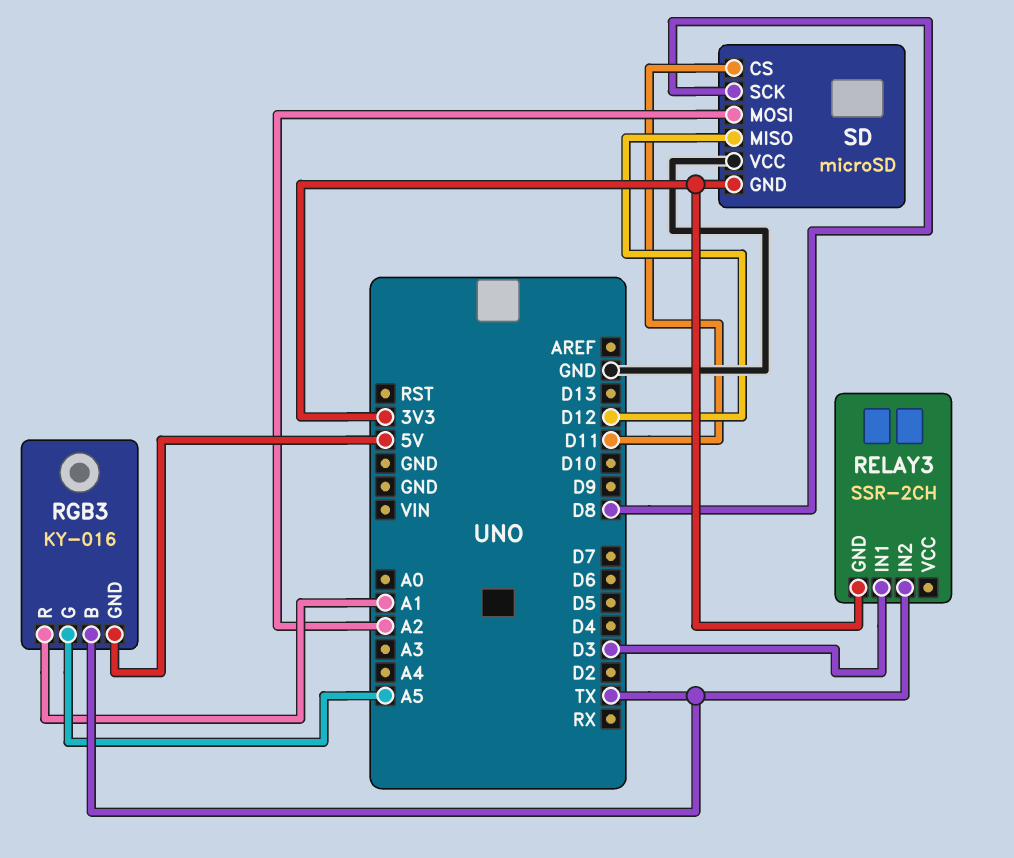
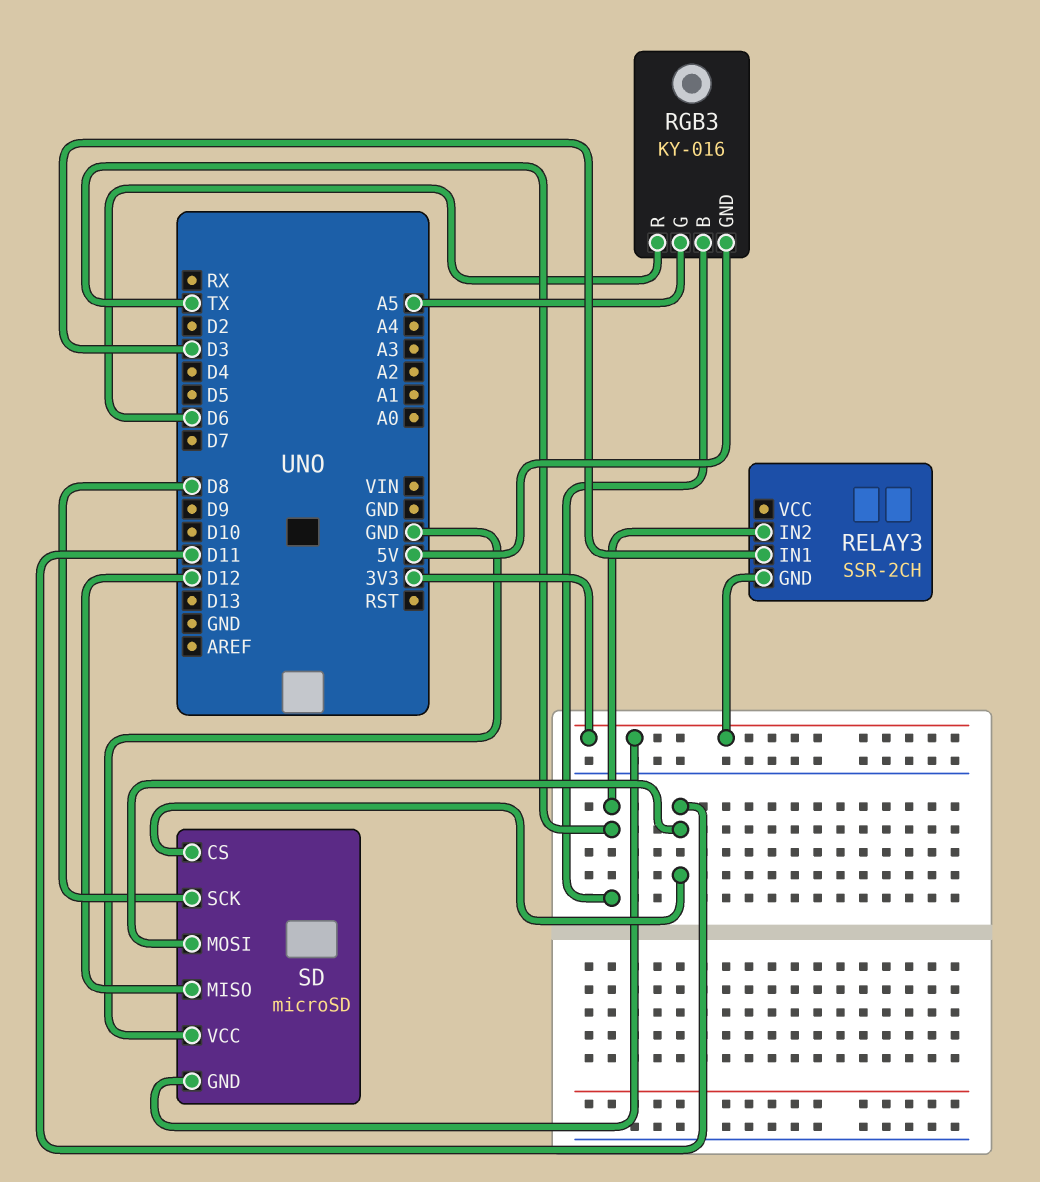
RGB3 pin R: A1 -> D6
SD pin MOSI: A2 -> D11

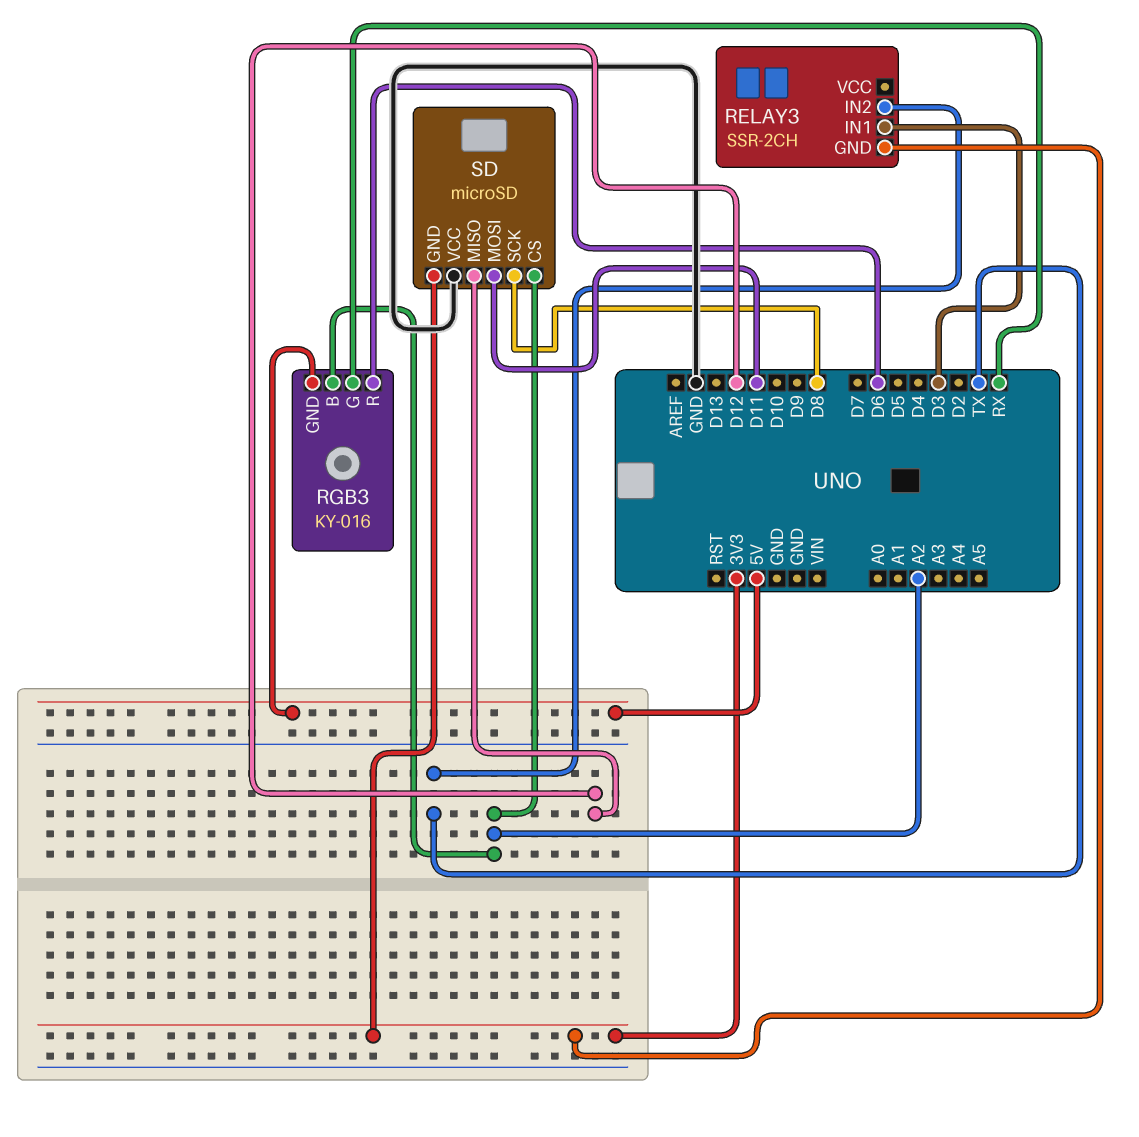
RGB3 pin B: TX -> A2
RGB3 pin G: A5 -> RX
SD pin CS: D11 -> A2

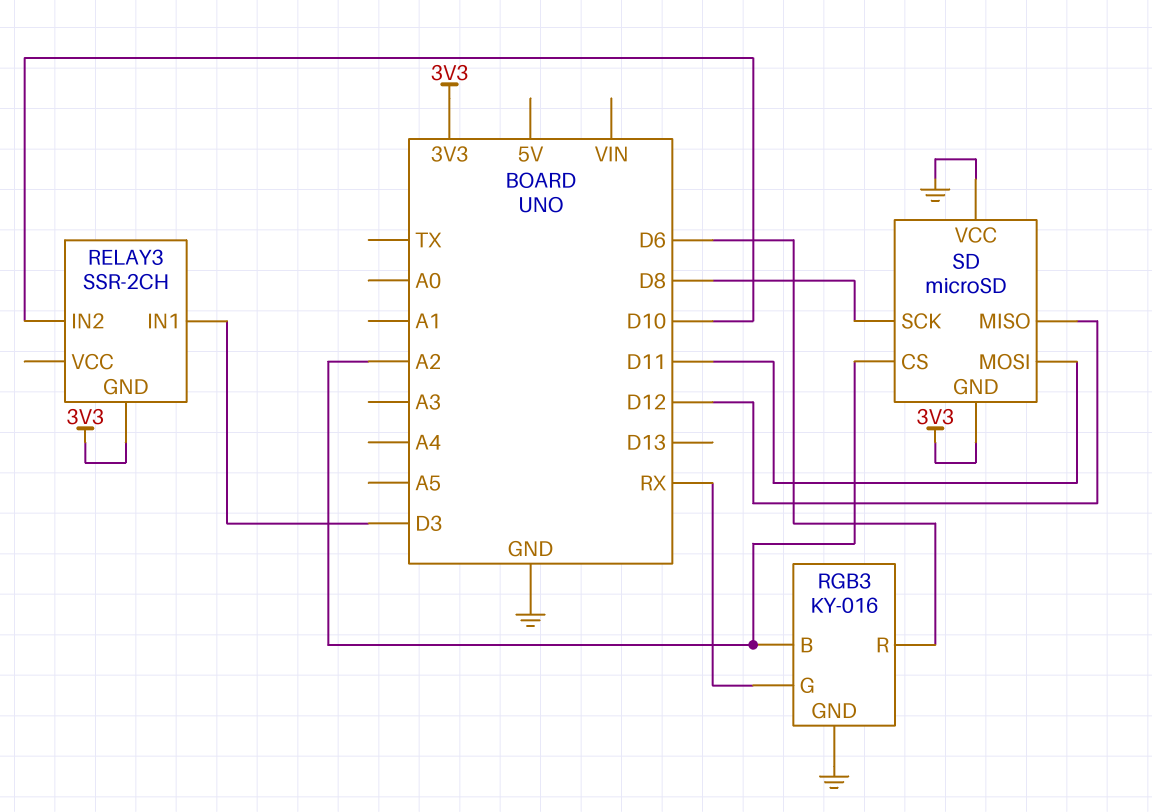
RELAY3 pin IN2: TX -> D10
RGB3 pin GND: 5V -> GND

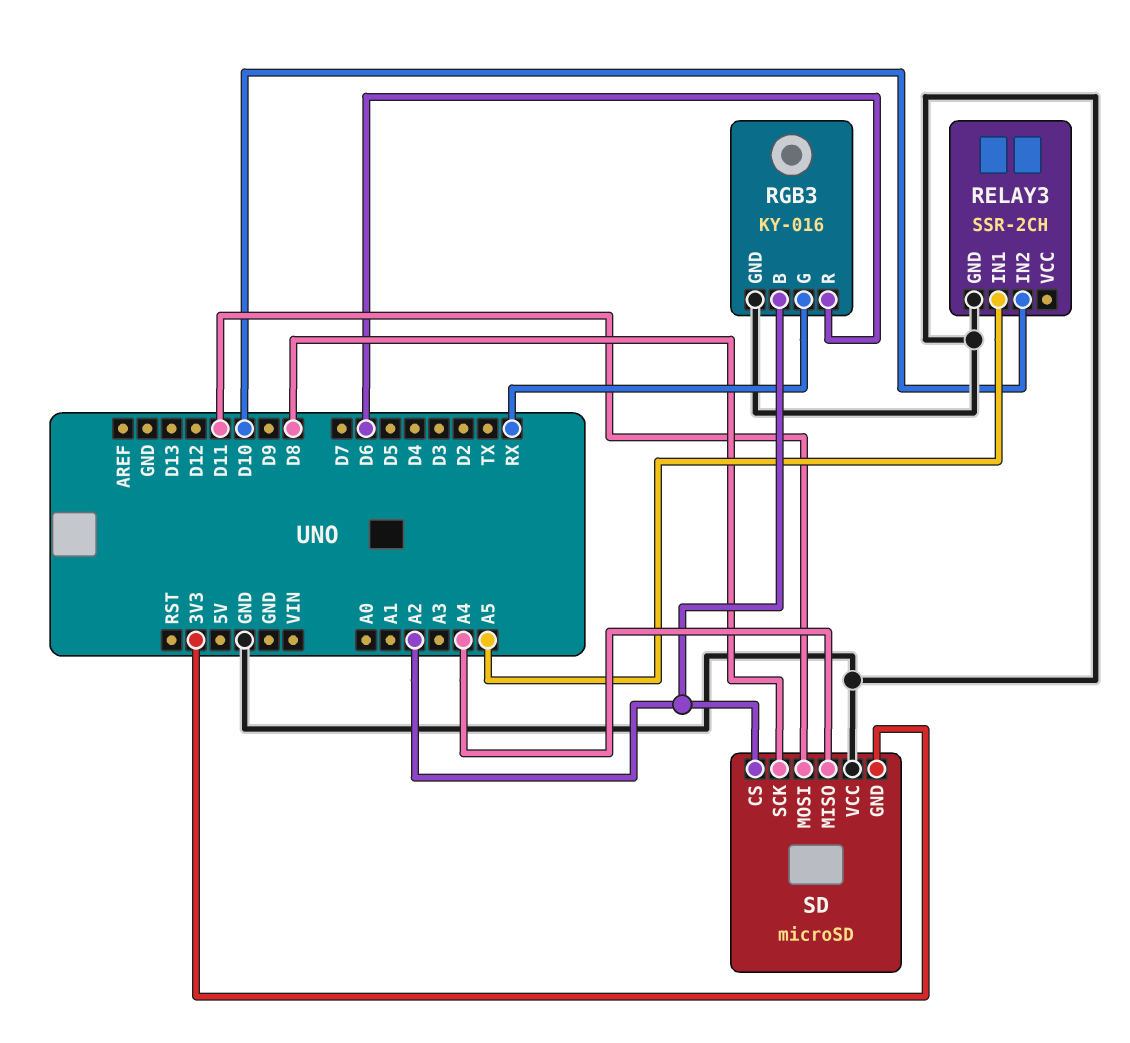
RELAY3 pin GND: 3V3 -> GND
RELAY3 pin IN1: D3 -> A5
SD pin MISO: D12 -> A4

